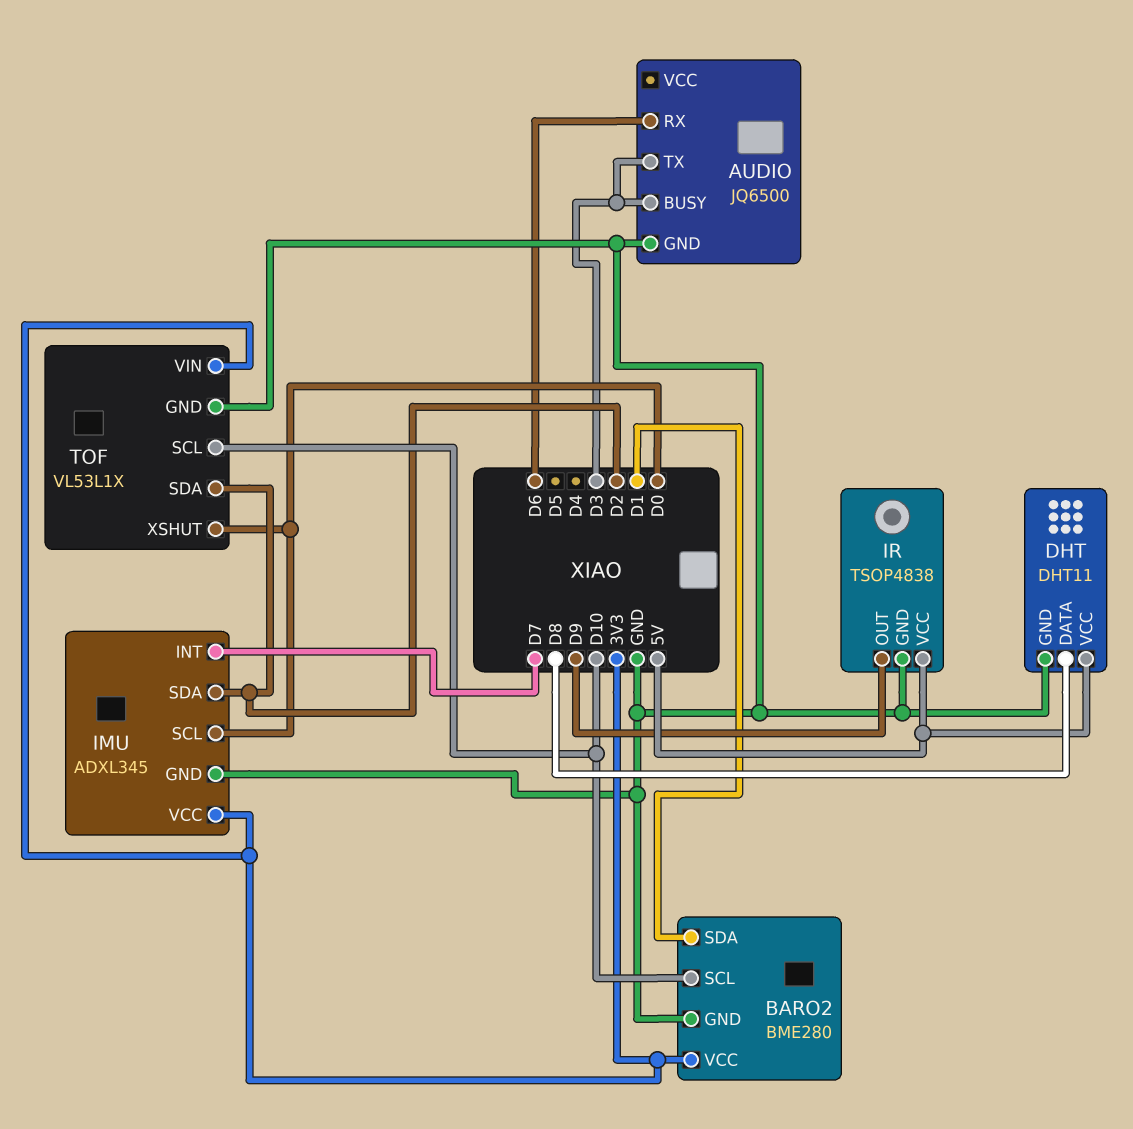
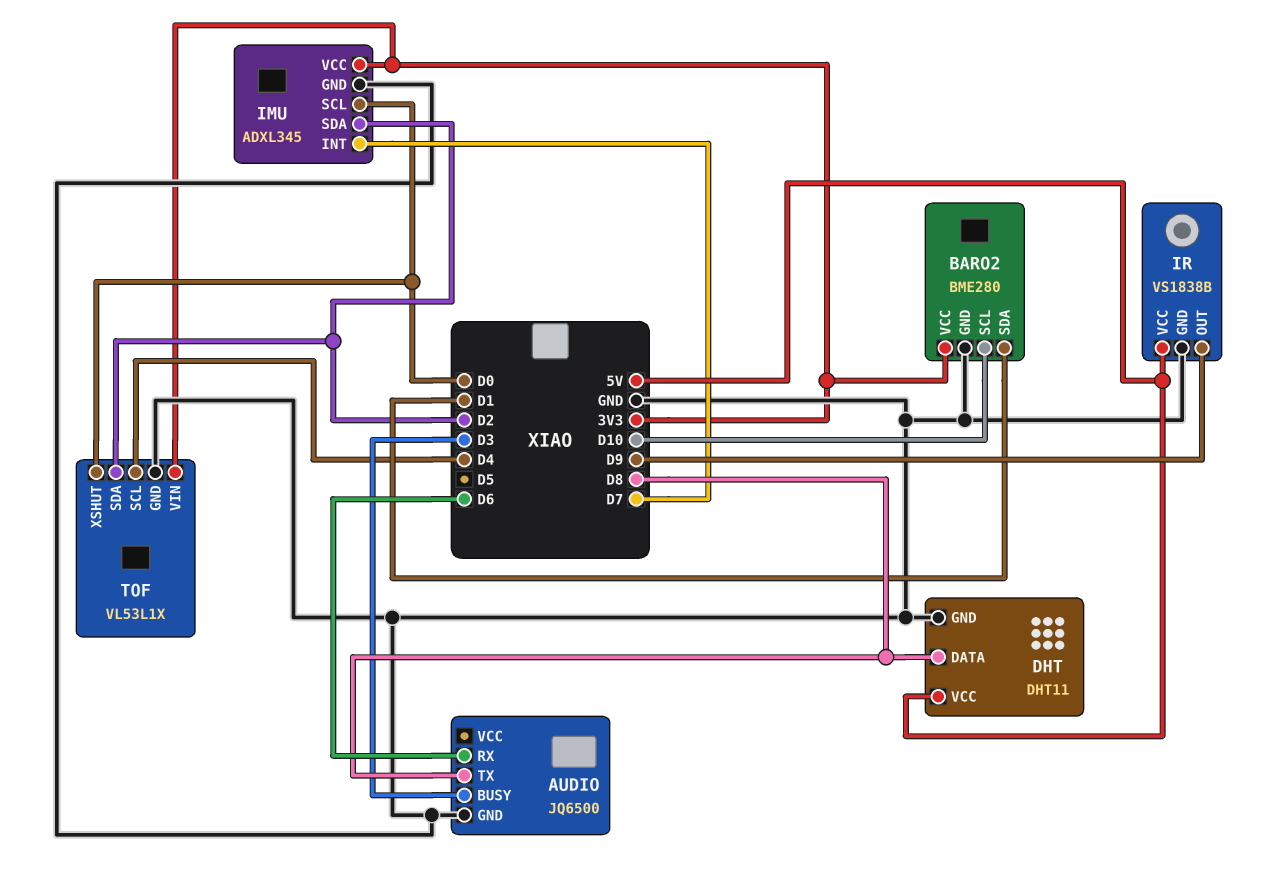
AUDIO pin TX: D3 -> D8
IR: TSOP4838 -> VS1838B
TOF pin SCL: D10 -> D4

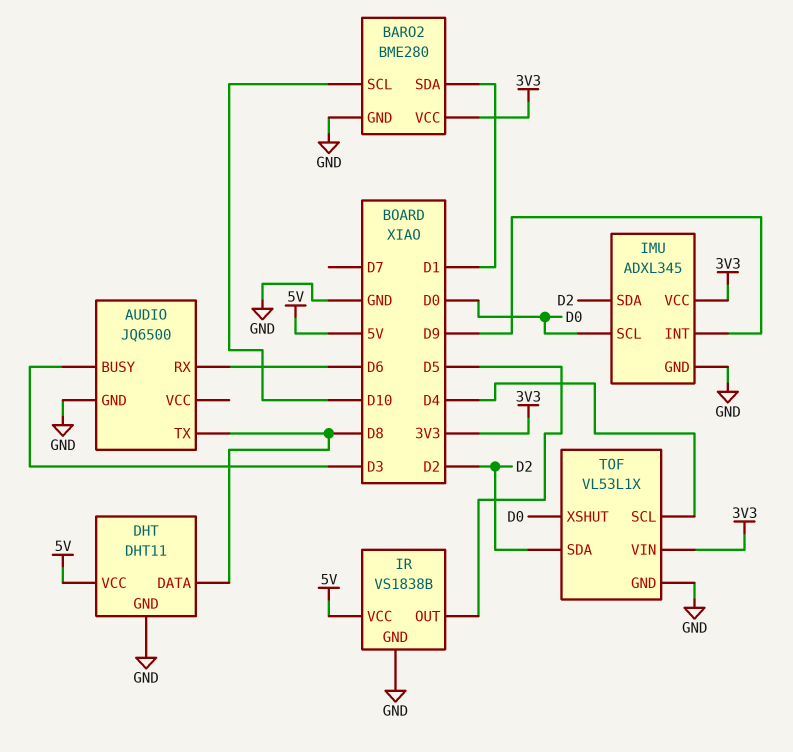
IMU pin INT: D7 -> D9
IR pin OUT: D9 -> D5

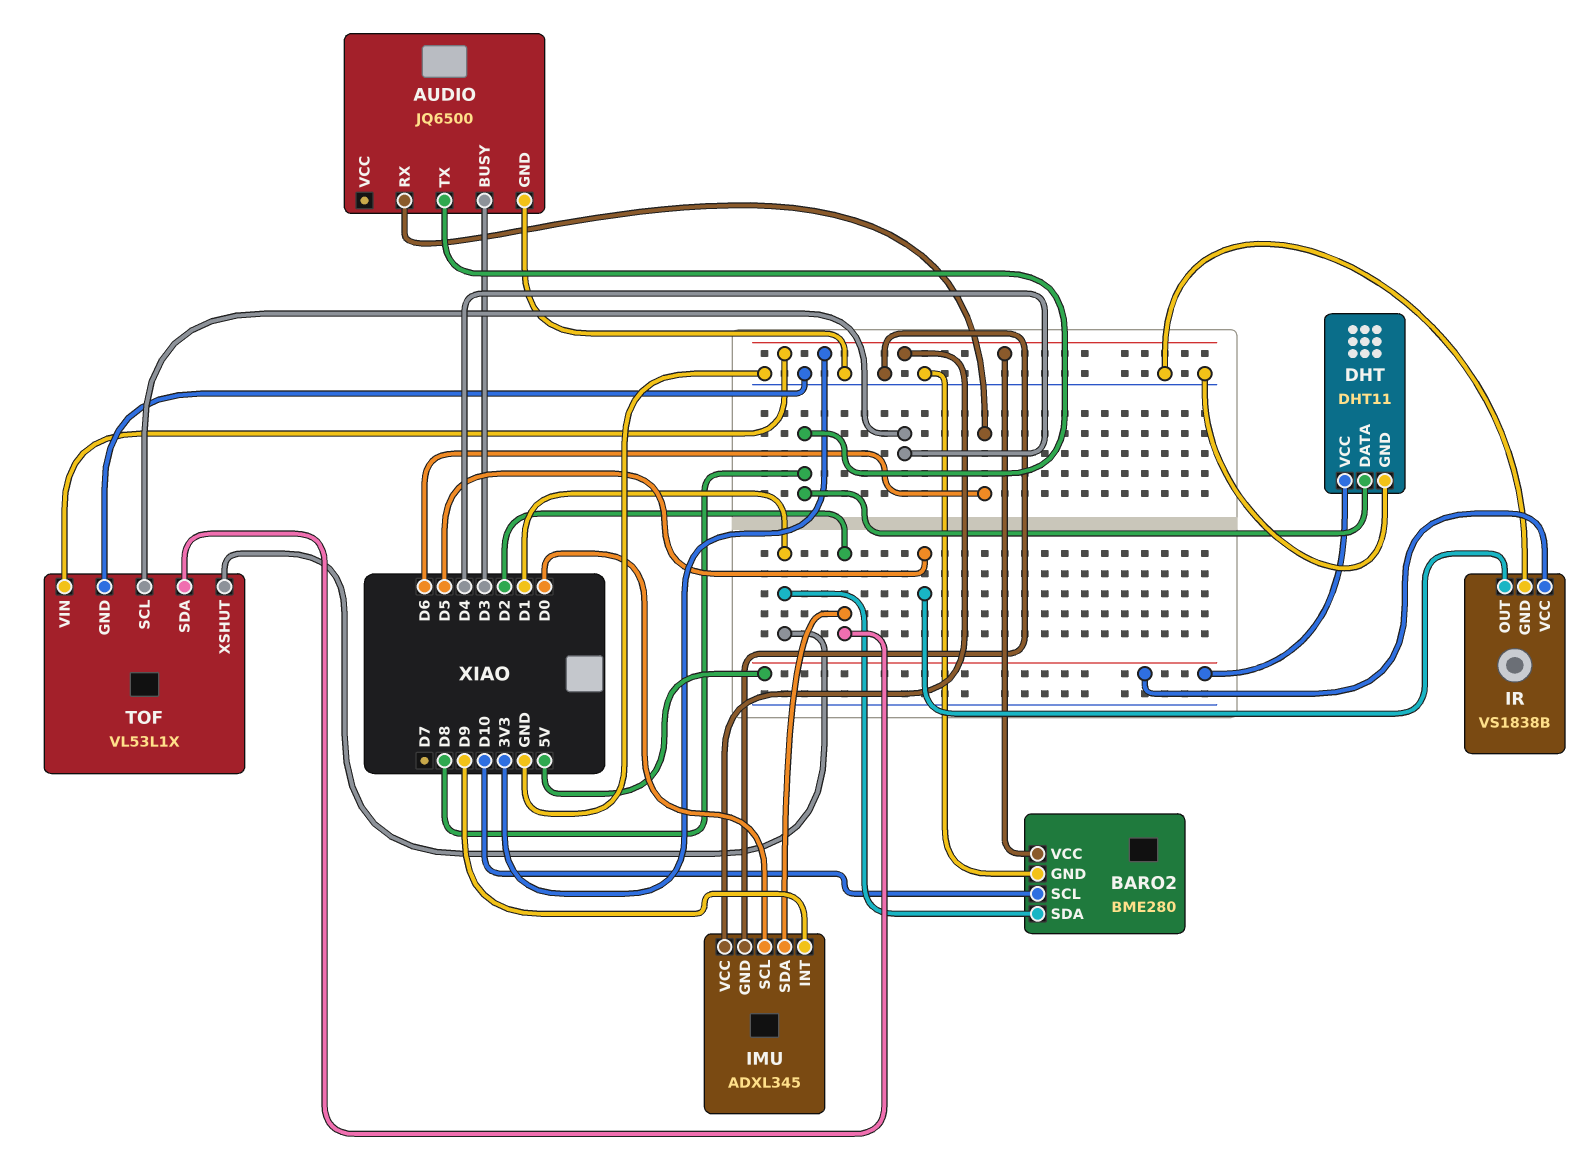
TOF pin XSHUT: D0 -> D1

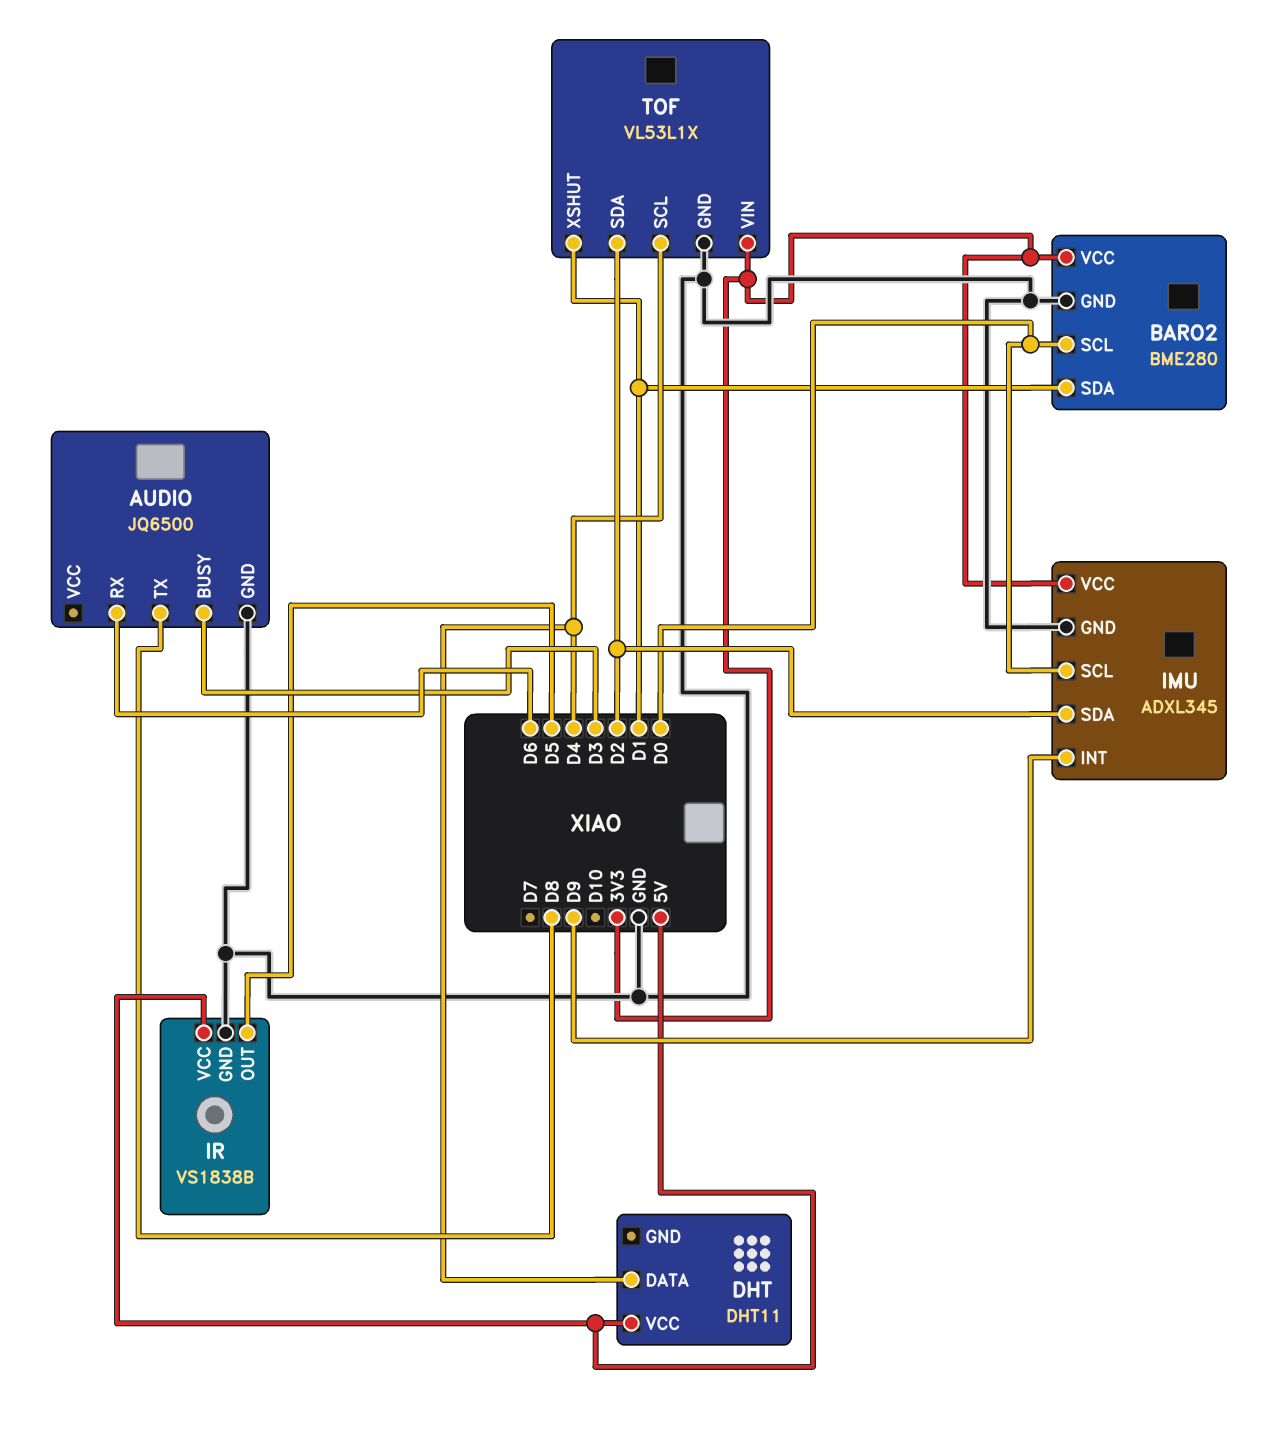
BARO2 pin SCL: D10 -> D0
DHT pin DATA: D8 -> D4
DHT pin GND: GND -> none

